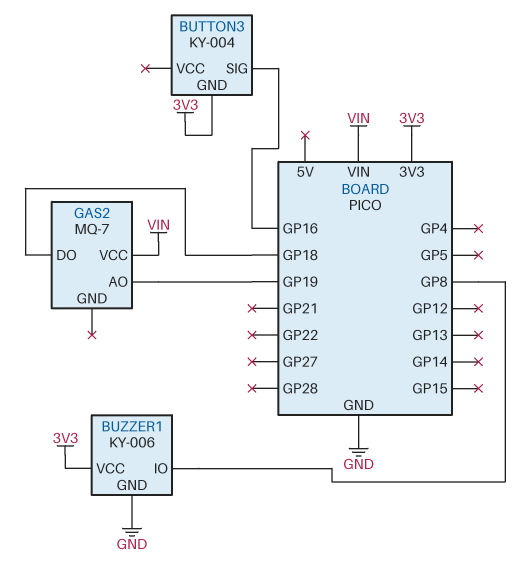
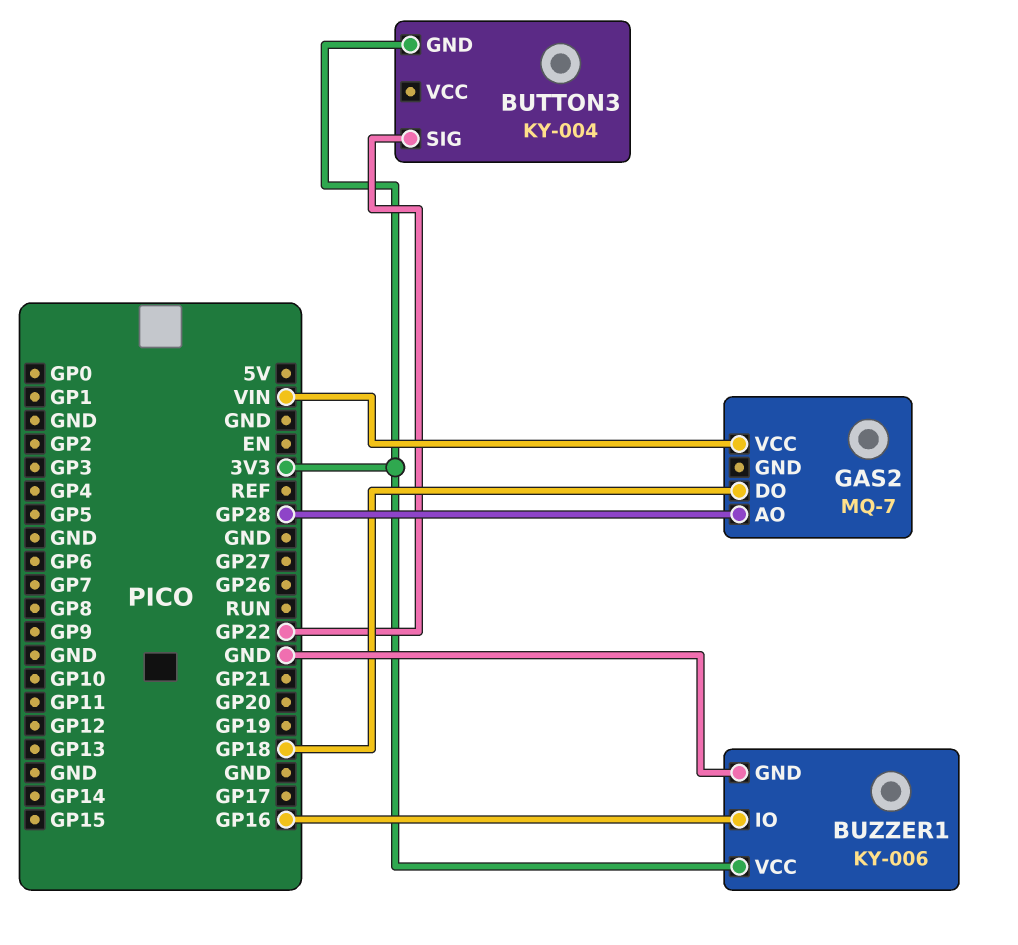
BUTTON3 pin SIG: GP16 -> GP22
BUZZER1 pin IO: GP8 -> GP16
GAS2 pin AO: GP19 -> GP28

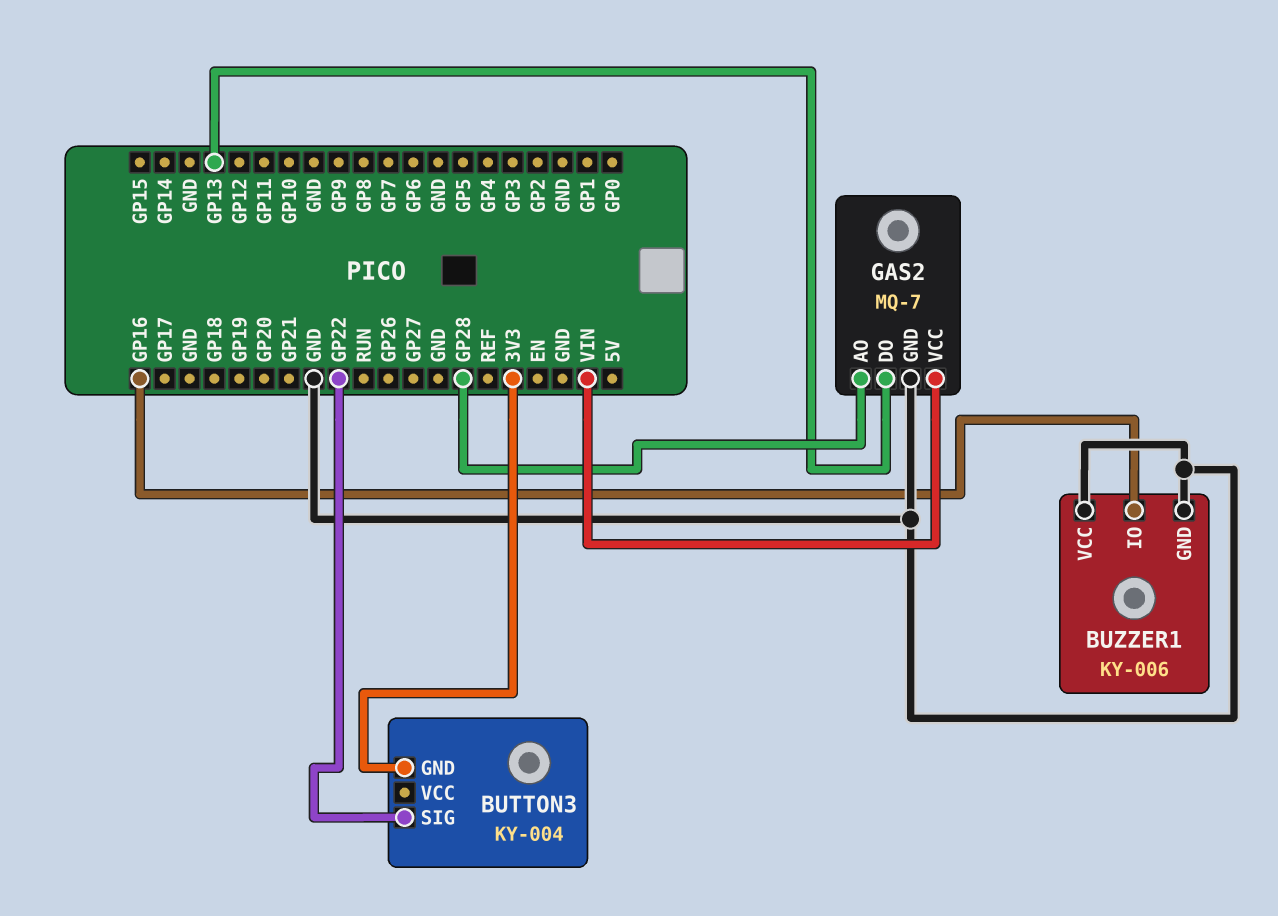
BUZZER1 pin VCC: 3V3 -> GND
GAS2 pin DO: GP18 -> GP13
GAS2 pin GND: none -> GND

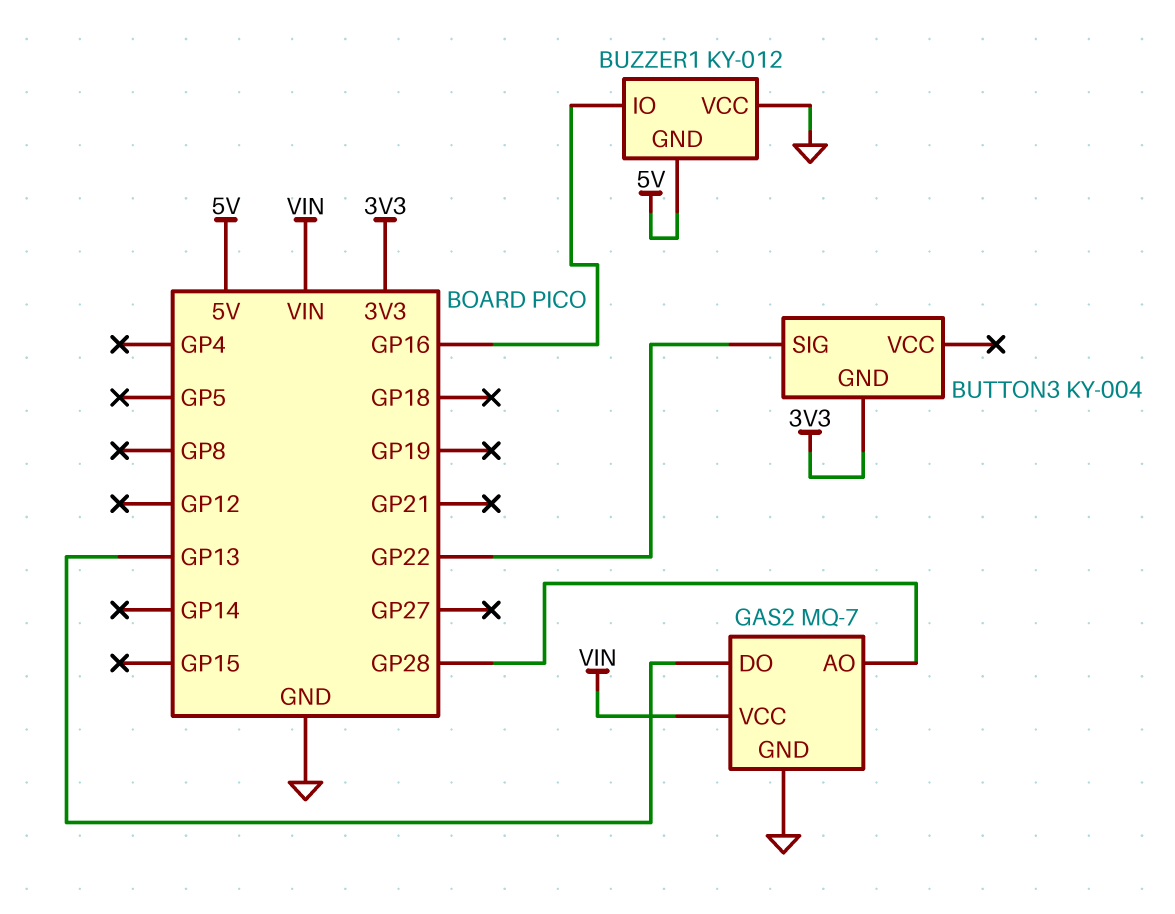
BUZZER1: KY-006 -> KY-012
BUZZER1 pin GND: GND -> 5V

